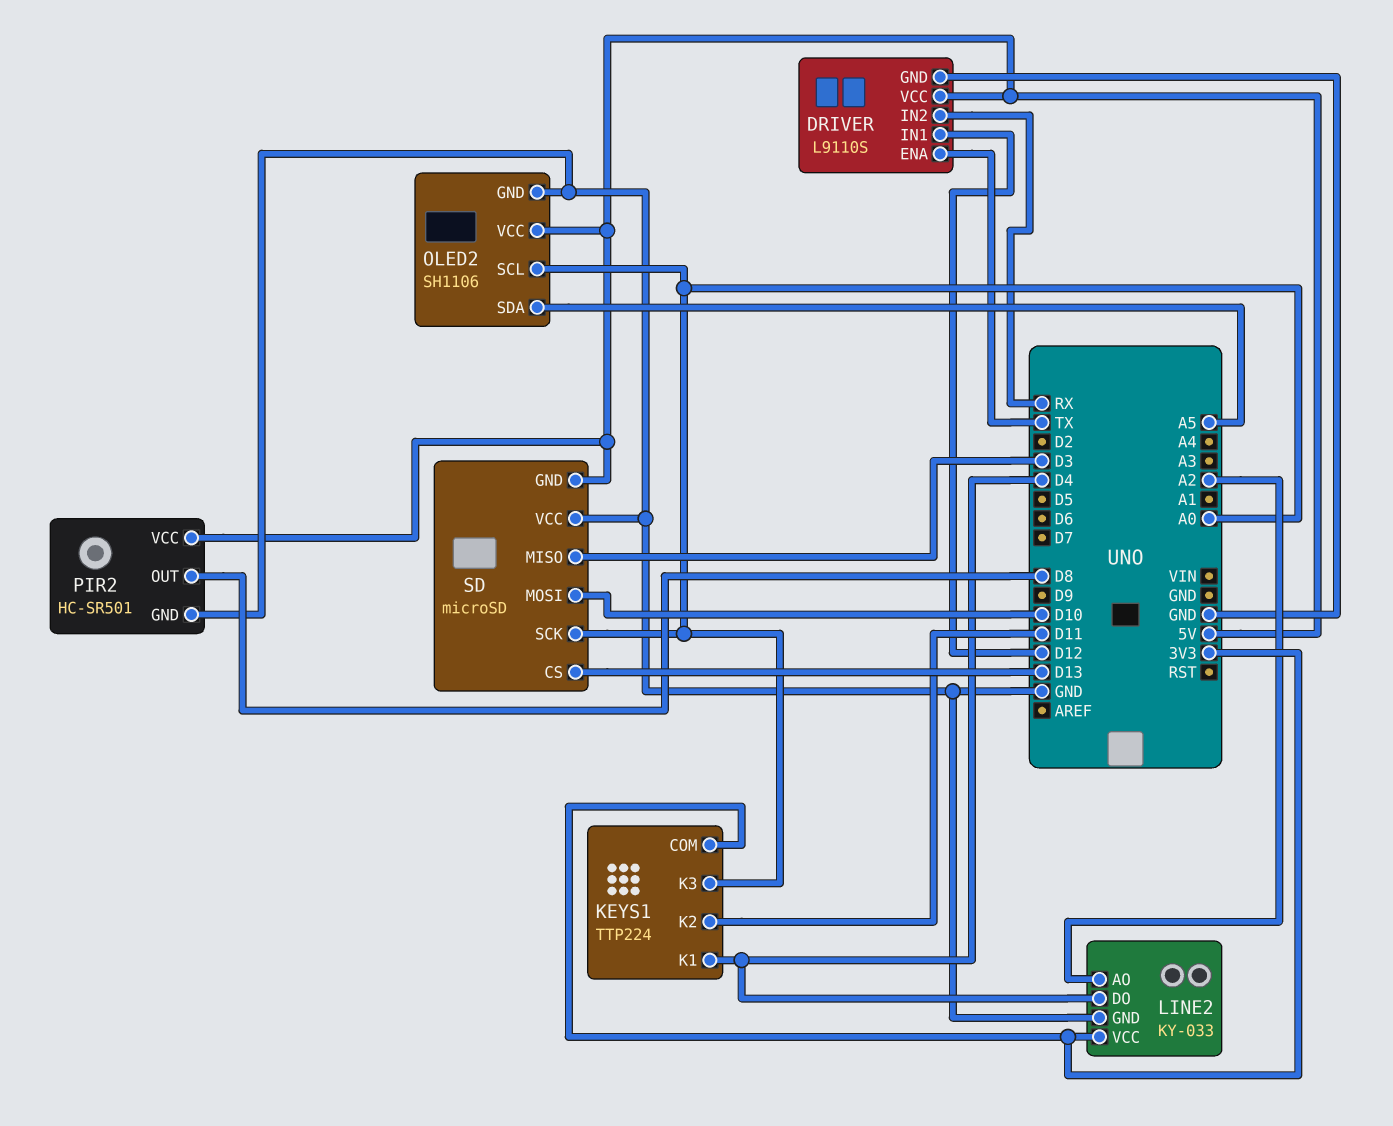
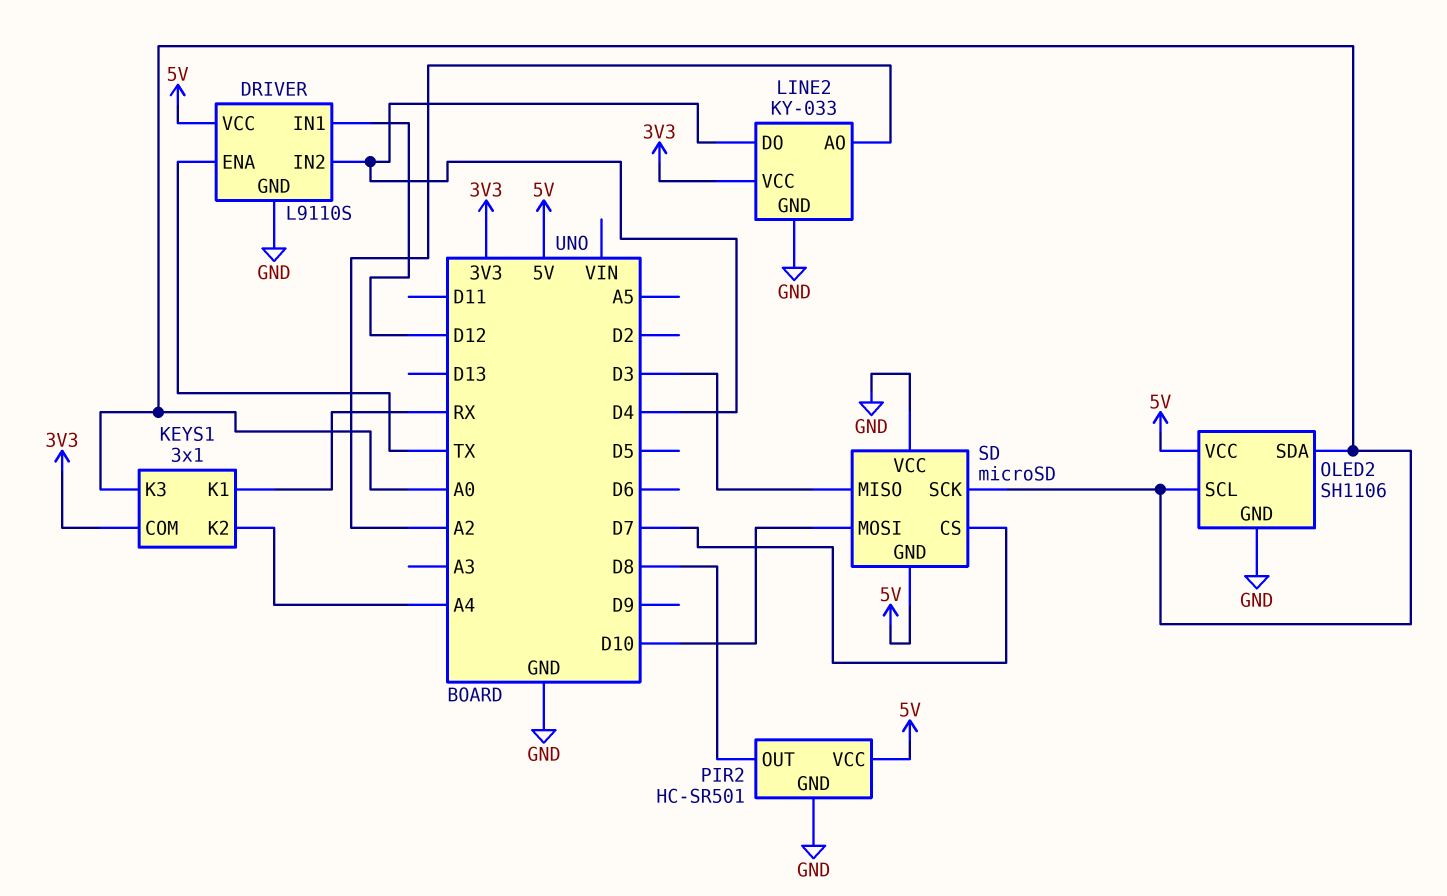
DRIVER pin IN2: RX -> D4
KEYS1: TTP224 -> 3x1
KEYS1 pin K1: D4 -> RX
KEYS1 pin K2: D11 -> A4
OLED2 pin SDA: A5 -> A0
SD pin CS: D13 -> D7

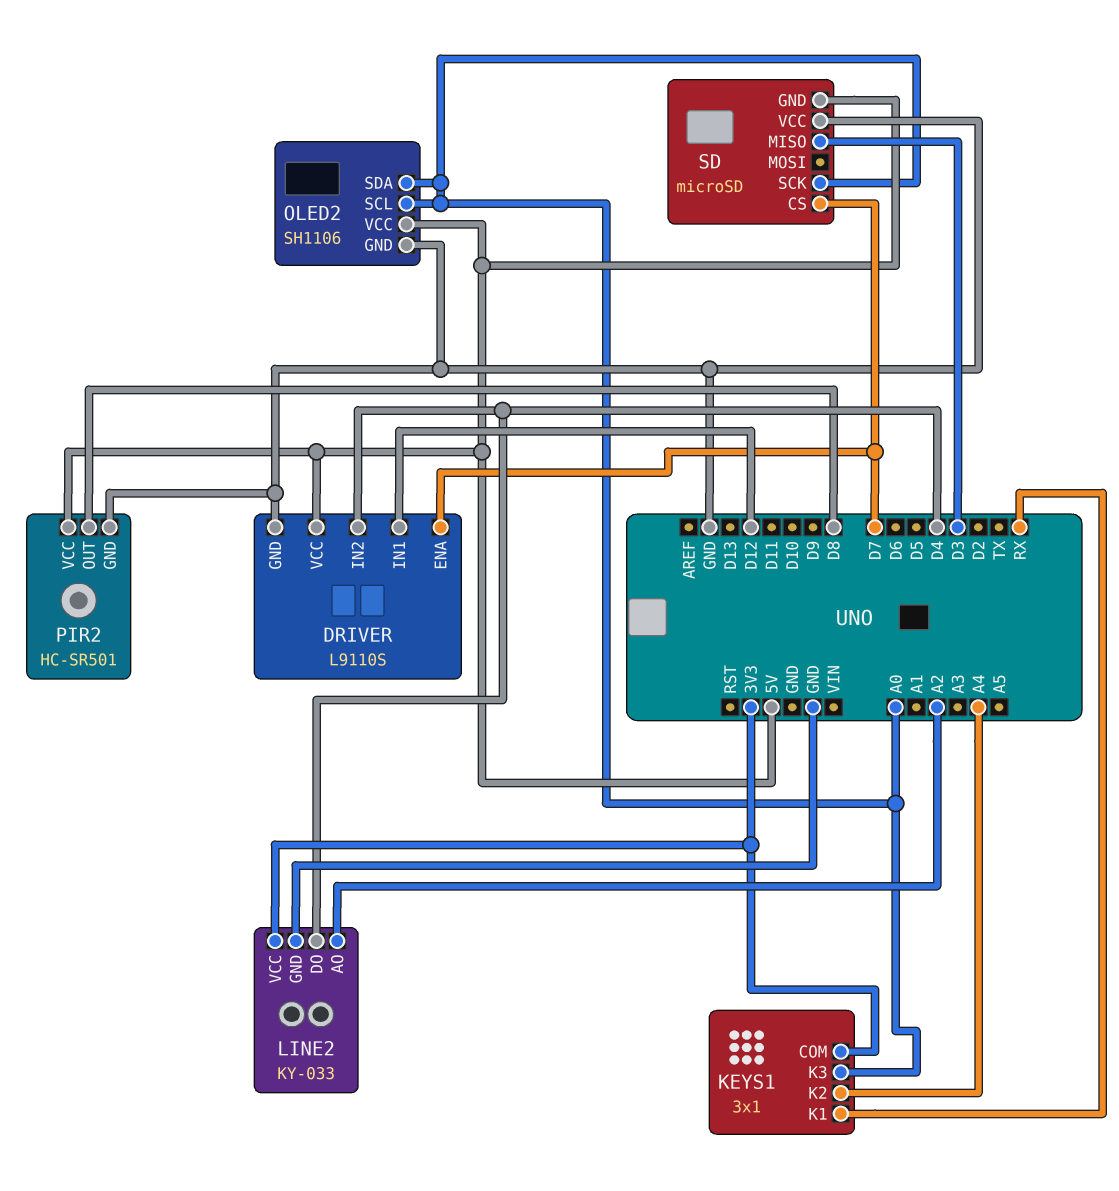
DRIVER pin ENA: TX -> D7
SD pin MOSI: D10 -> none

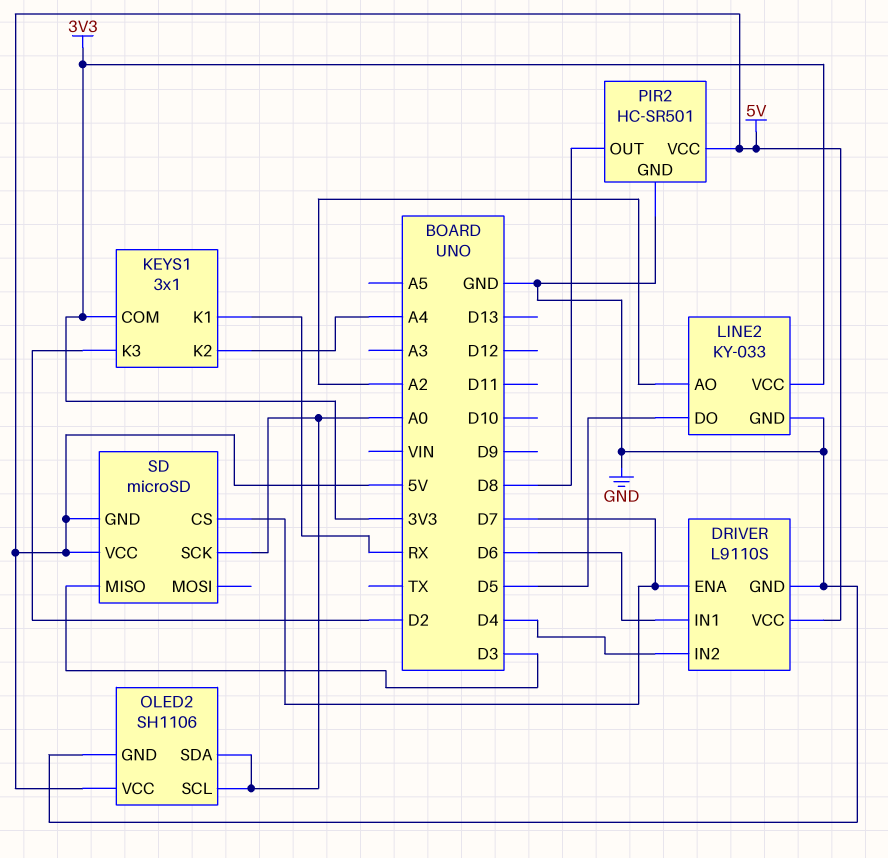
DRIVER pin IN1: D12 -> D6
KEYS1 pin K3: A0 -> D2
LINE2 pin DO: D4 -> D5
SD pin VCC: GND -> 5V

